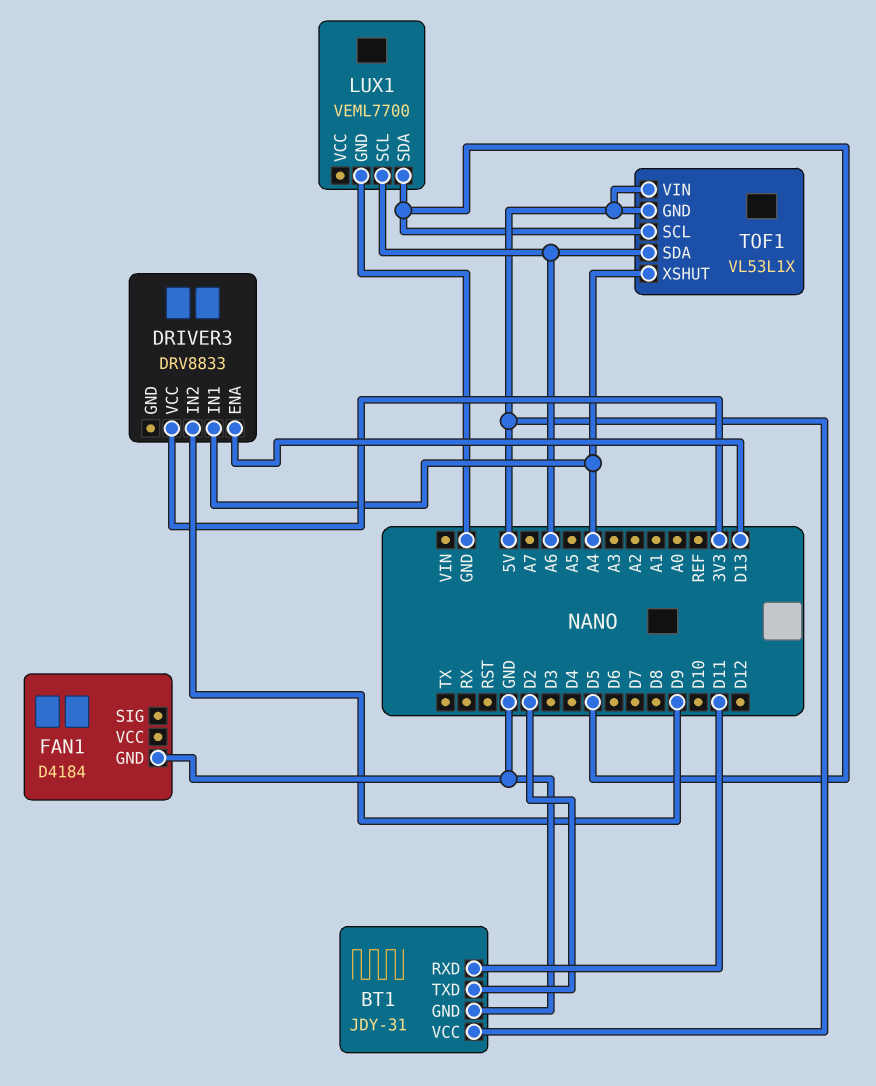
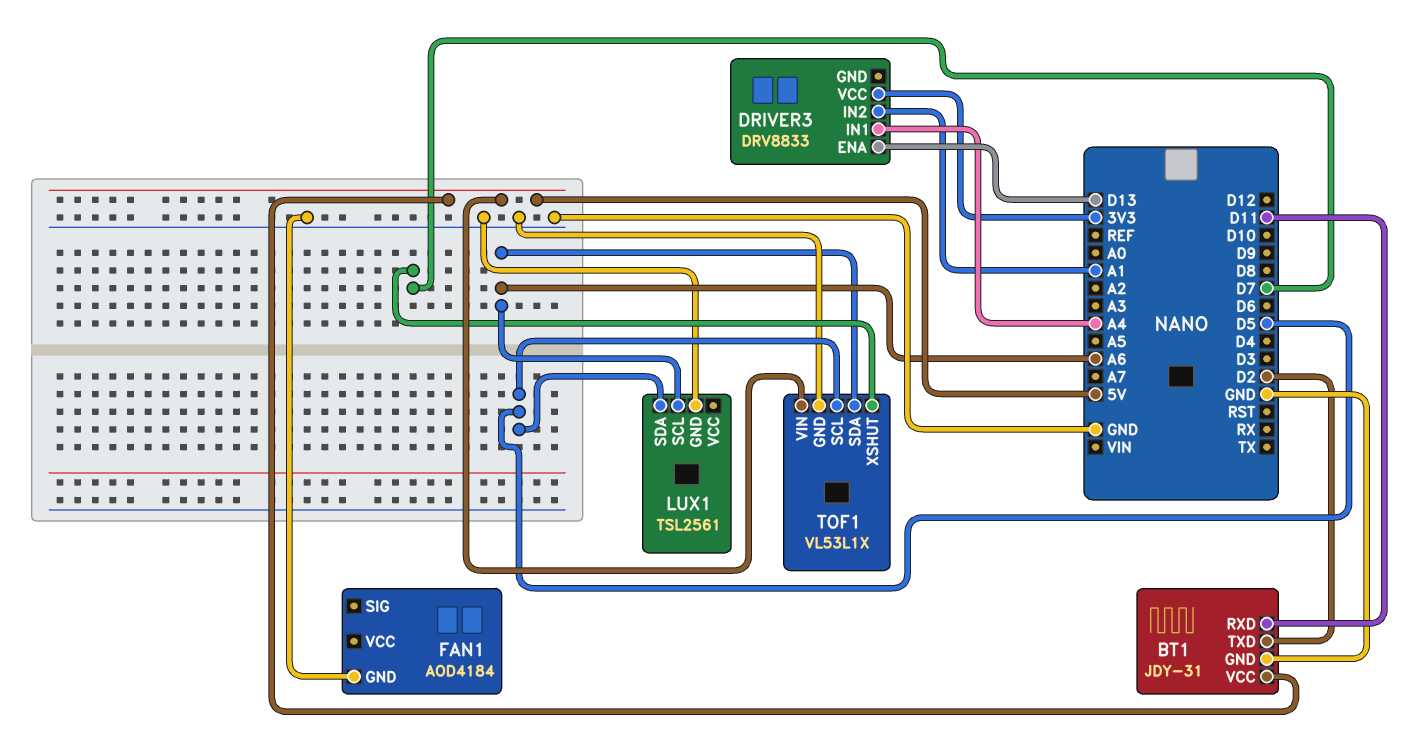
DRIVER3 pin IN2: D9 -> A1
FAN1: D4184 -> AOD4184
LUX1: VEML7700 -> TSL2561
TOF1 pin GND: 5V -> GND
TOF1 pin XSHUT: A4 -> D7

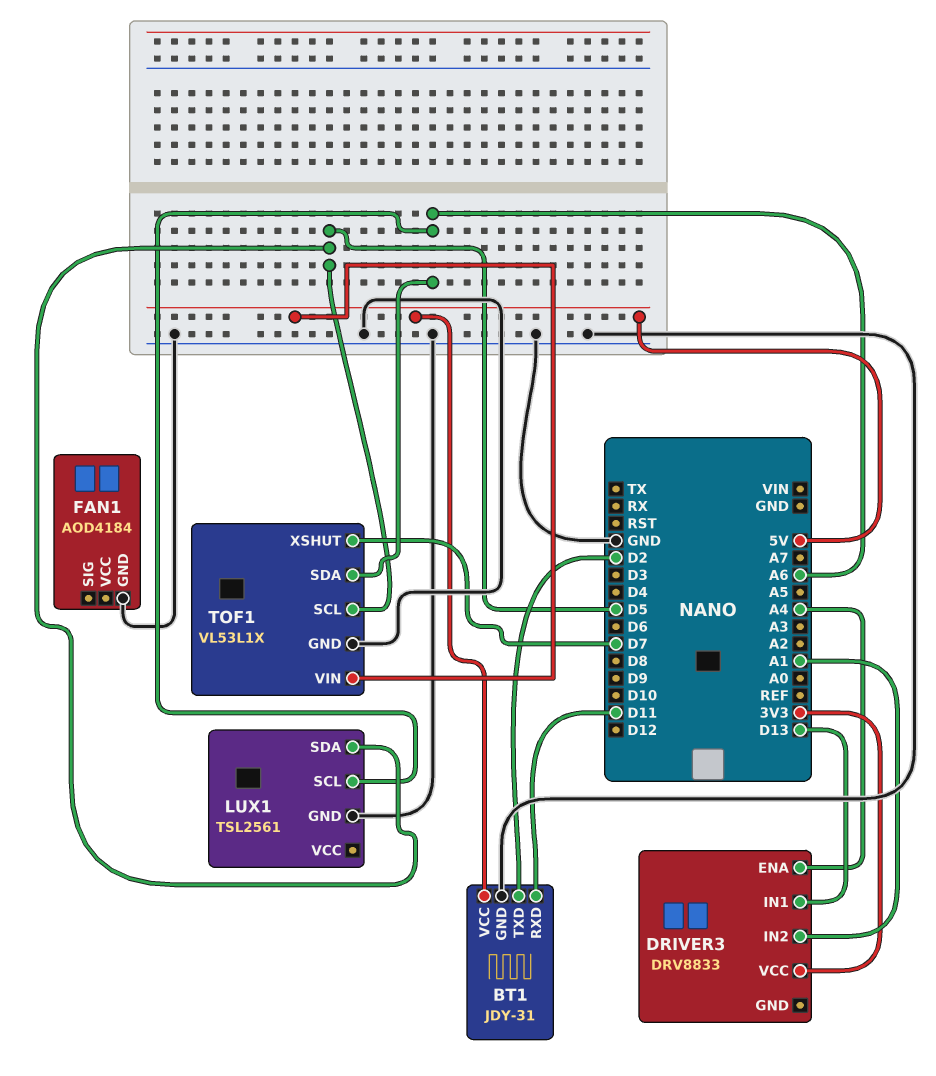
DRIVER3 pin ENA: D13 -> A4
DRIVER3 pin IN1: A4 -> D13

